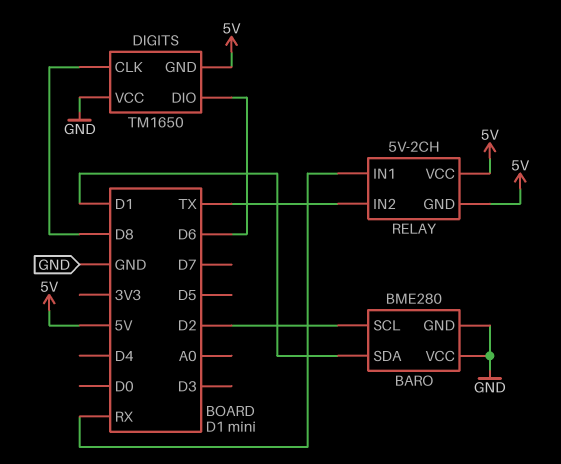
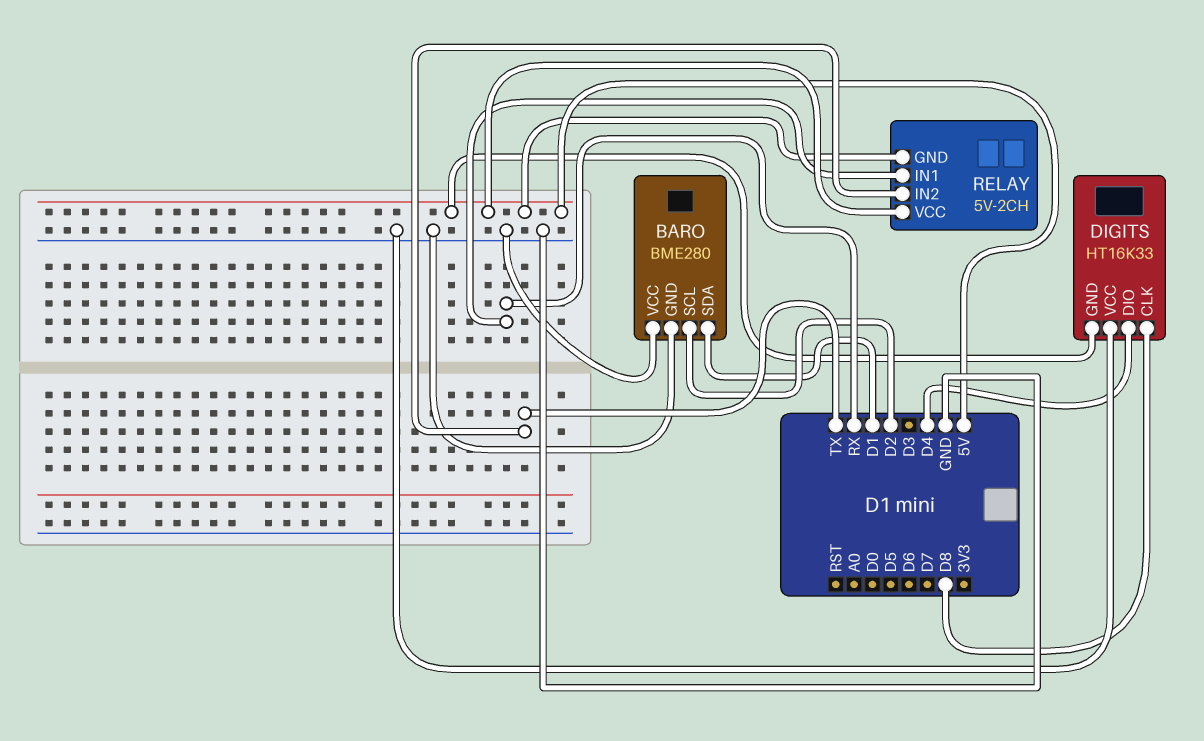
DIGITS: TM1650 -> HT16K33
DIGITS pin DIO: D6 -> D4

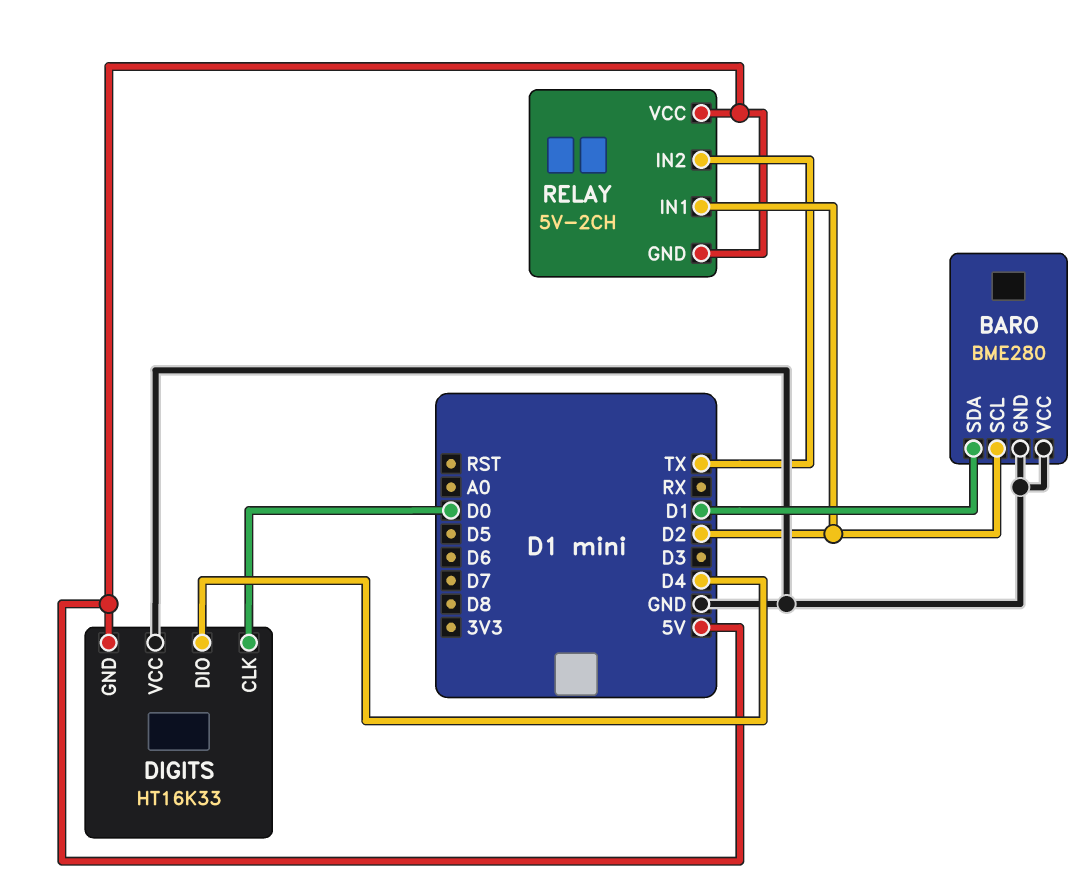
DIGITS pin CLK: D8 -> D0
RELAY pin IN1: RX -> D2

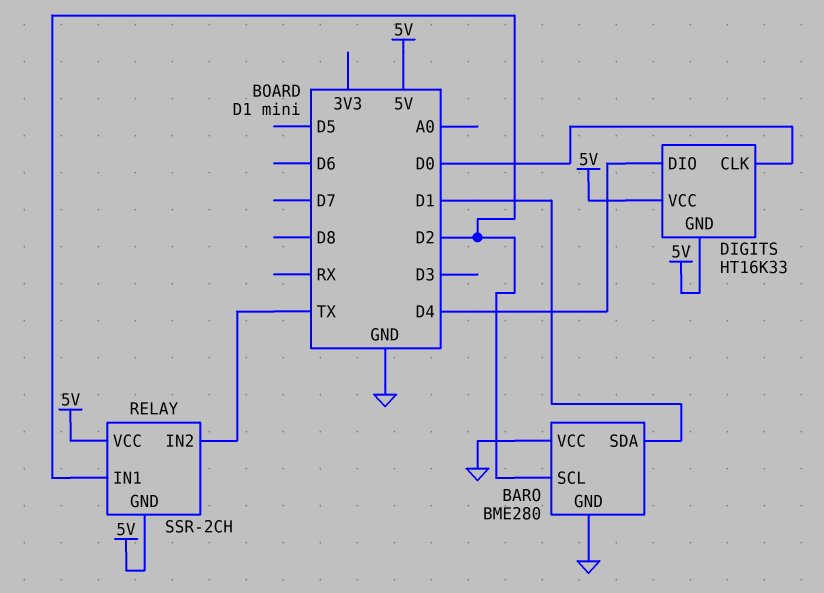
DIGITS pin VCC: GND -> 5V
RELAY: 5V-2CH -> SSR-2CH

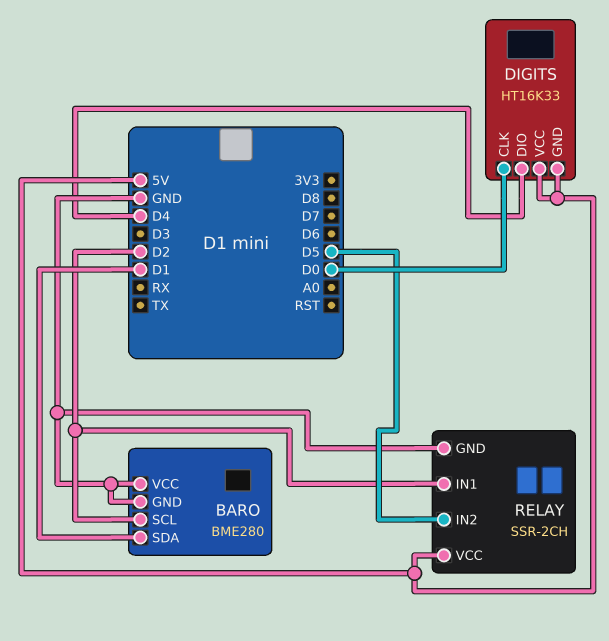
RELAY pin GND: 5V -> GND
RELAY pin IN2: TX -> D5

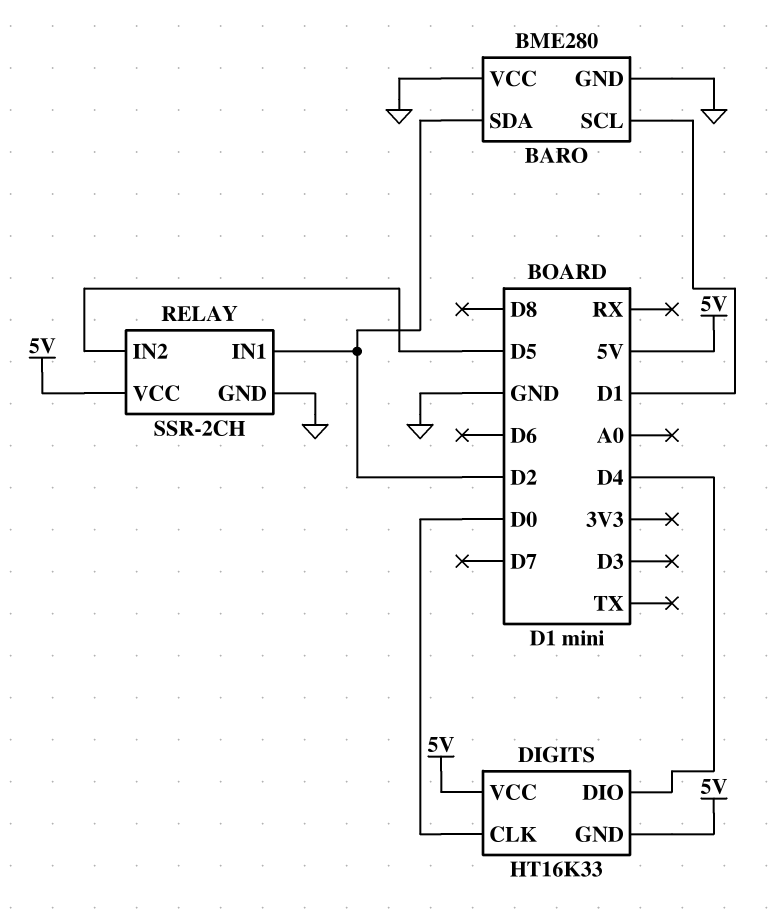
BARO pin SCL: D2 -> D1
BARO pin SDA: D1 -> D2

